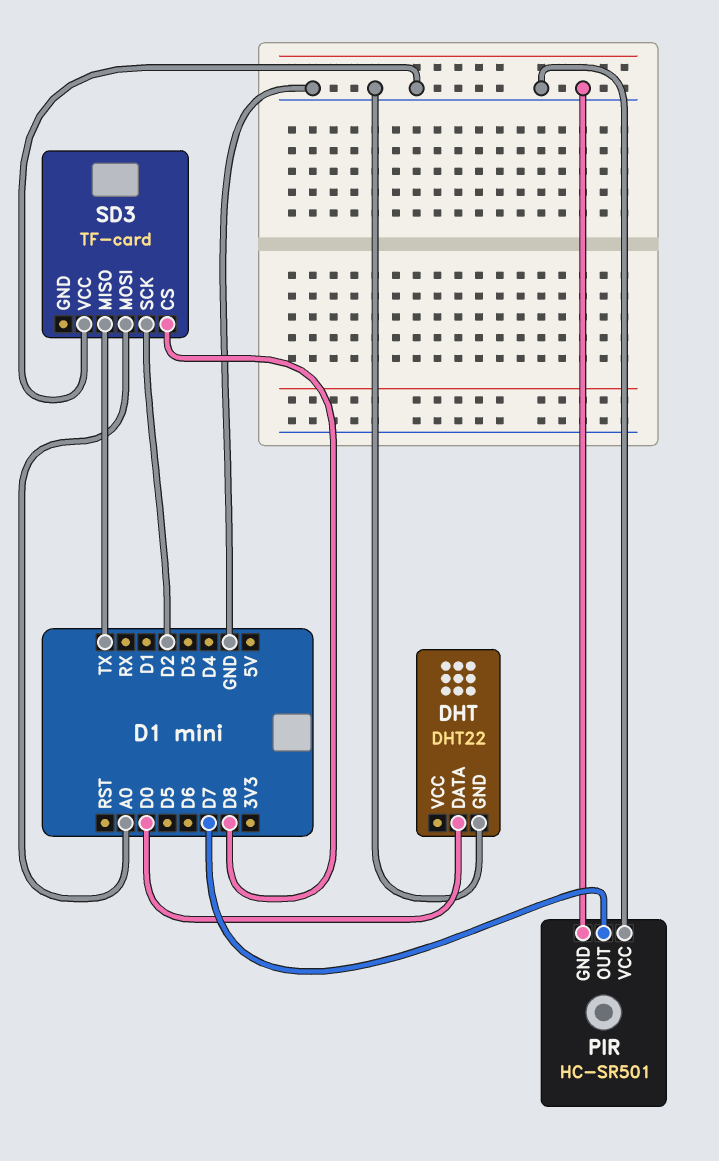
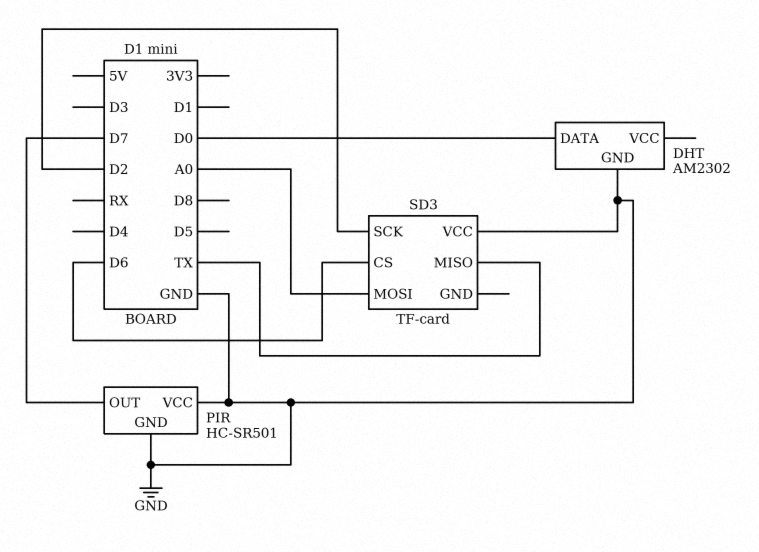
DHT: DHT22 -> AM2302
SD3 pin CS: D8 -> D6

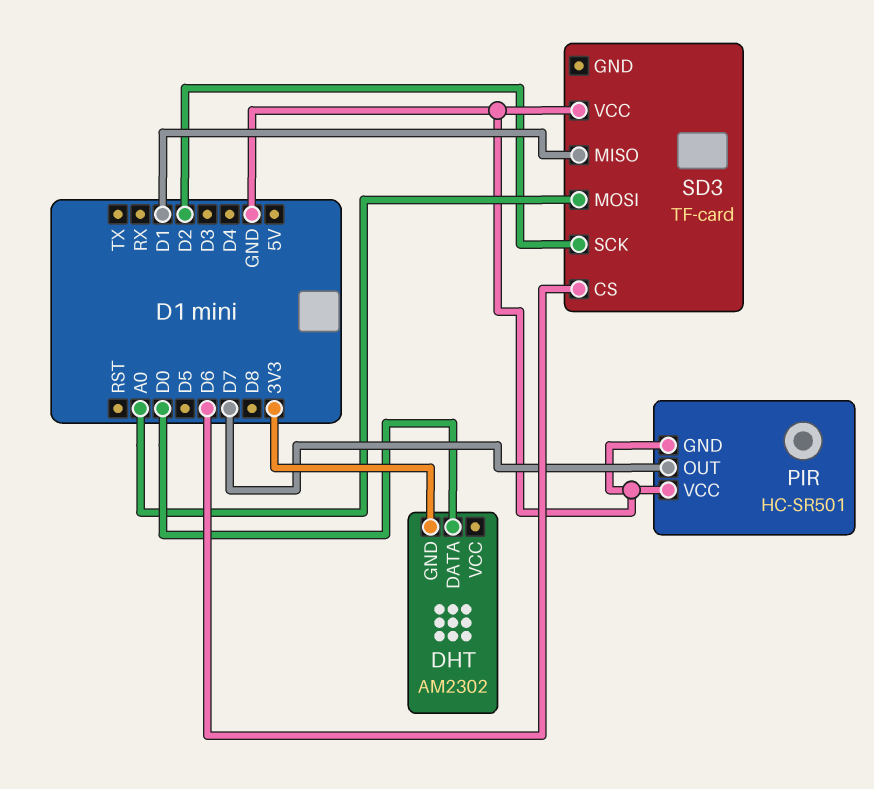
DHT pin GND: GND -> 3V3
SD3 pin MISO: TX -> D1

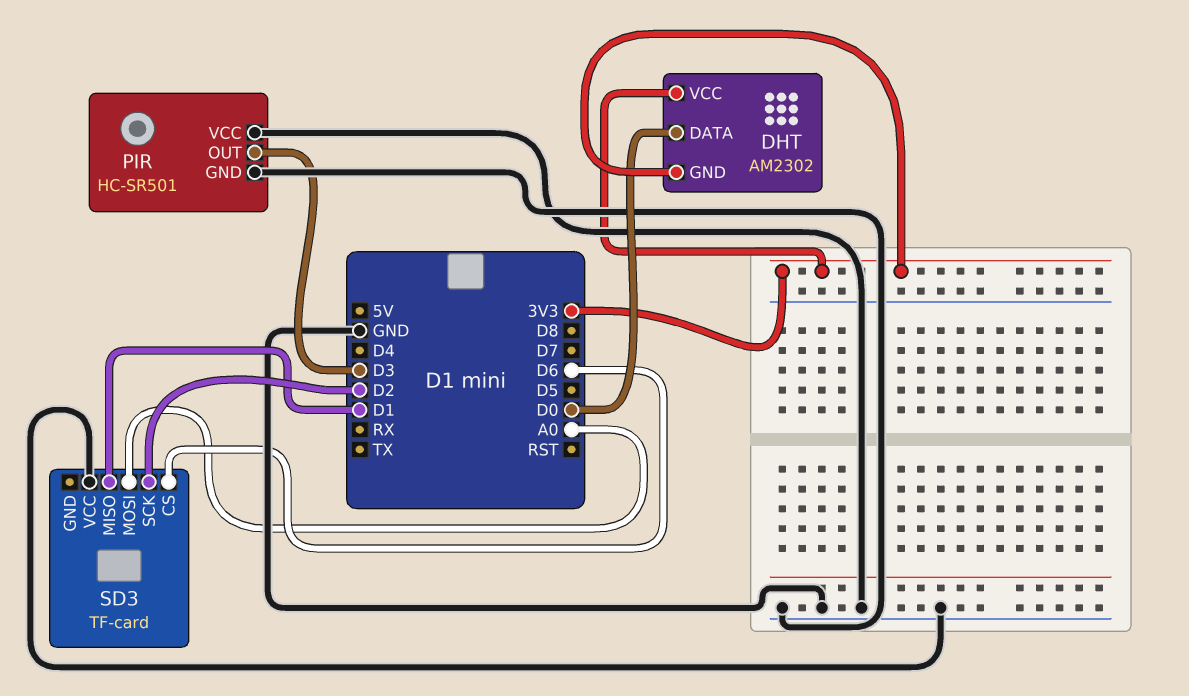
DHT pin VCC: none -> 3V3
PIR pin OUT: D7 -> D3

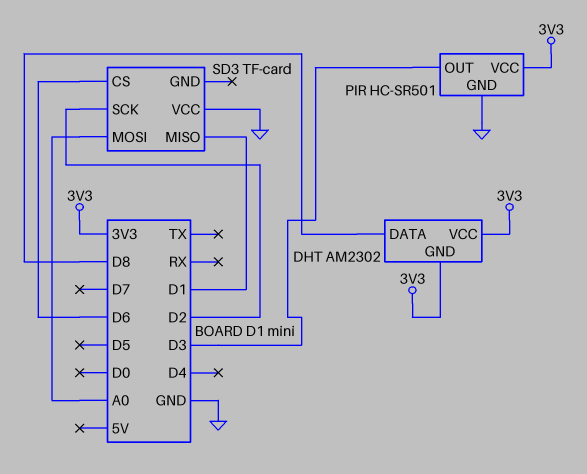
DHT pin DATA: D0 -> D8
PIR pin VCC: GND -> 3V3

